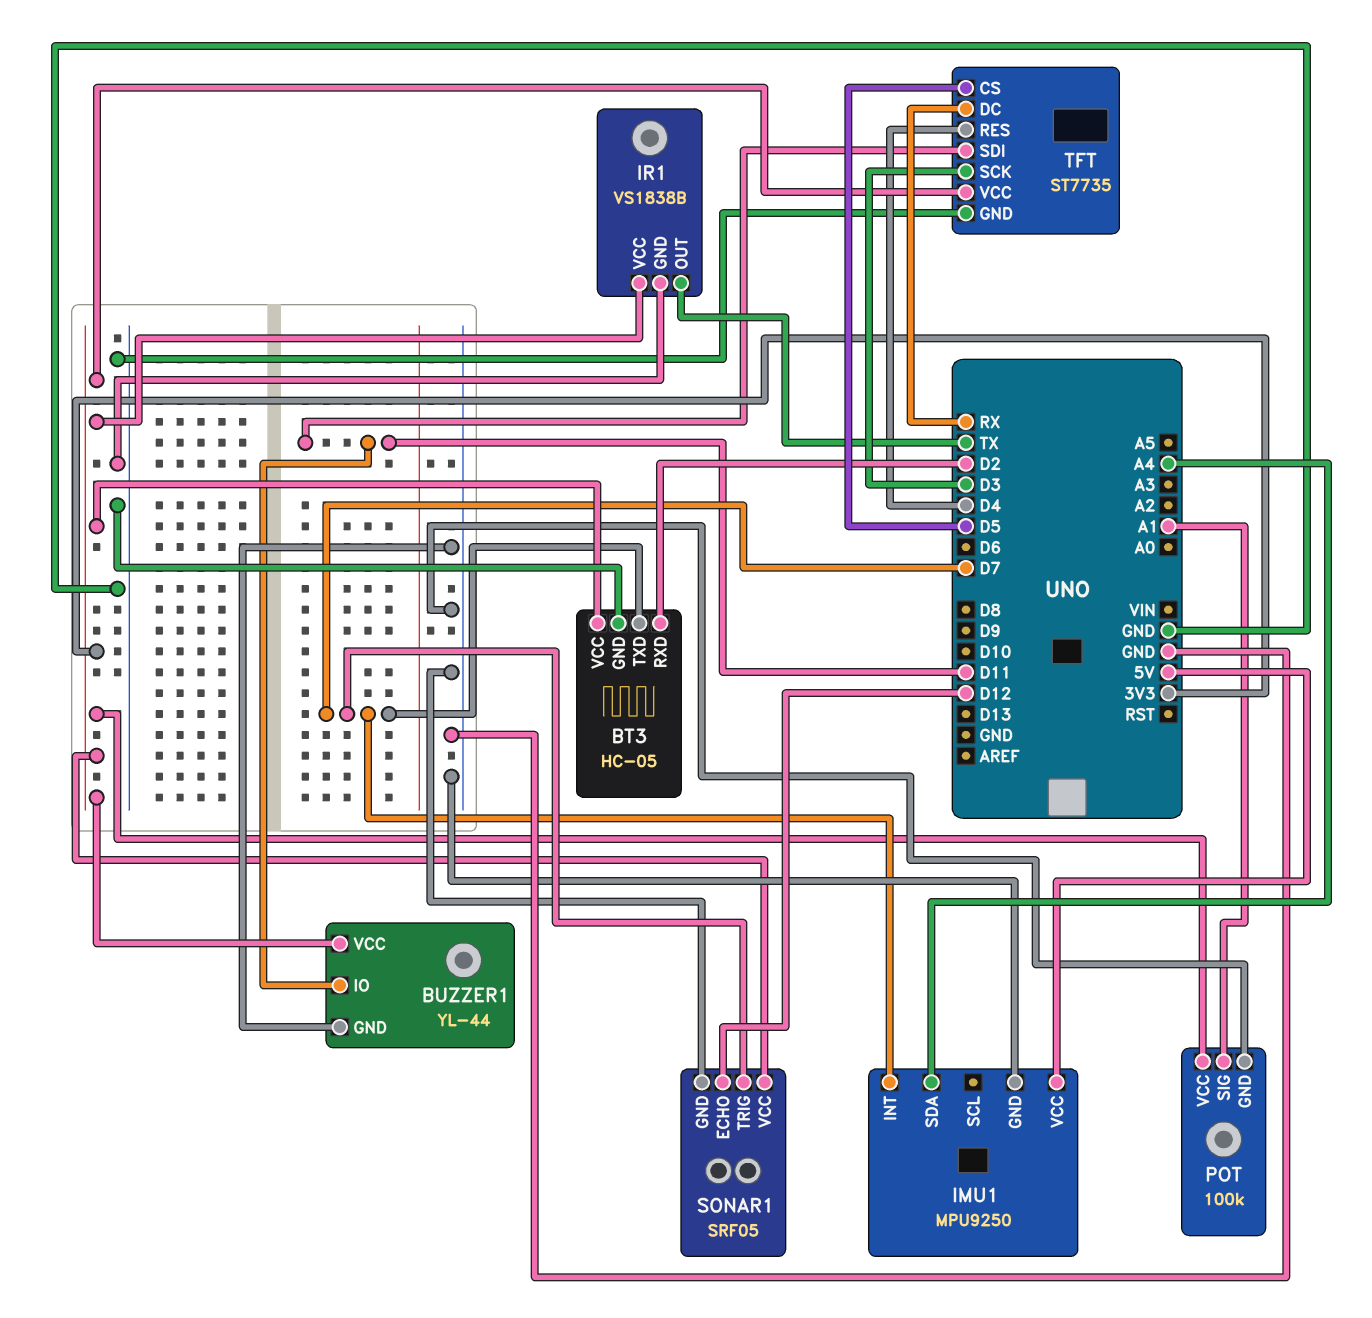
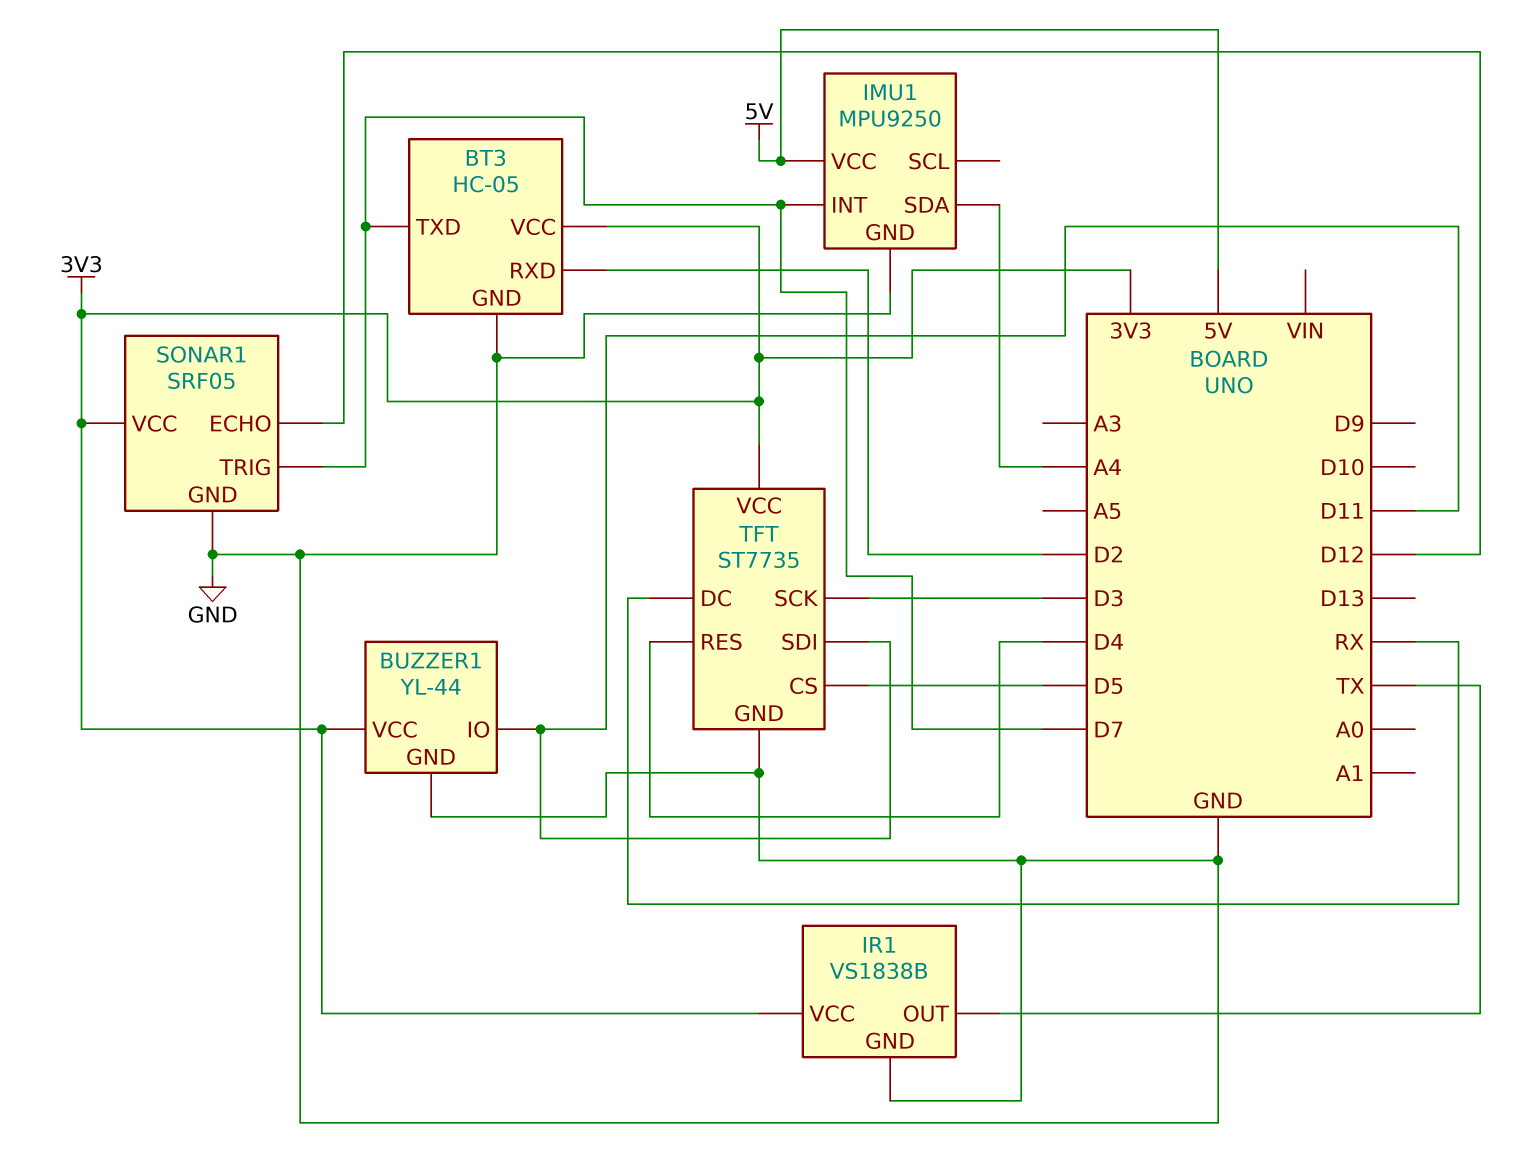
POT: 100k -> none
POT pin GND: GND -> none
POT pin SIG: A1 -> none
POT pin VCC: 3V3 -> none

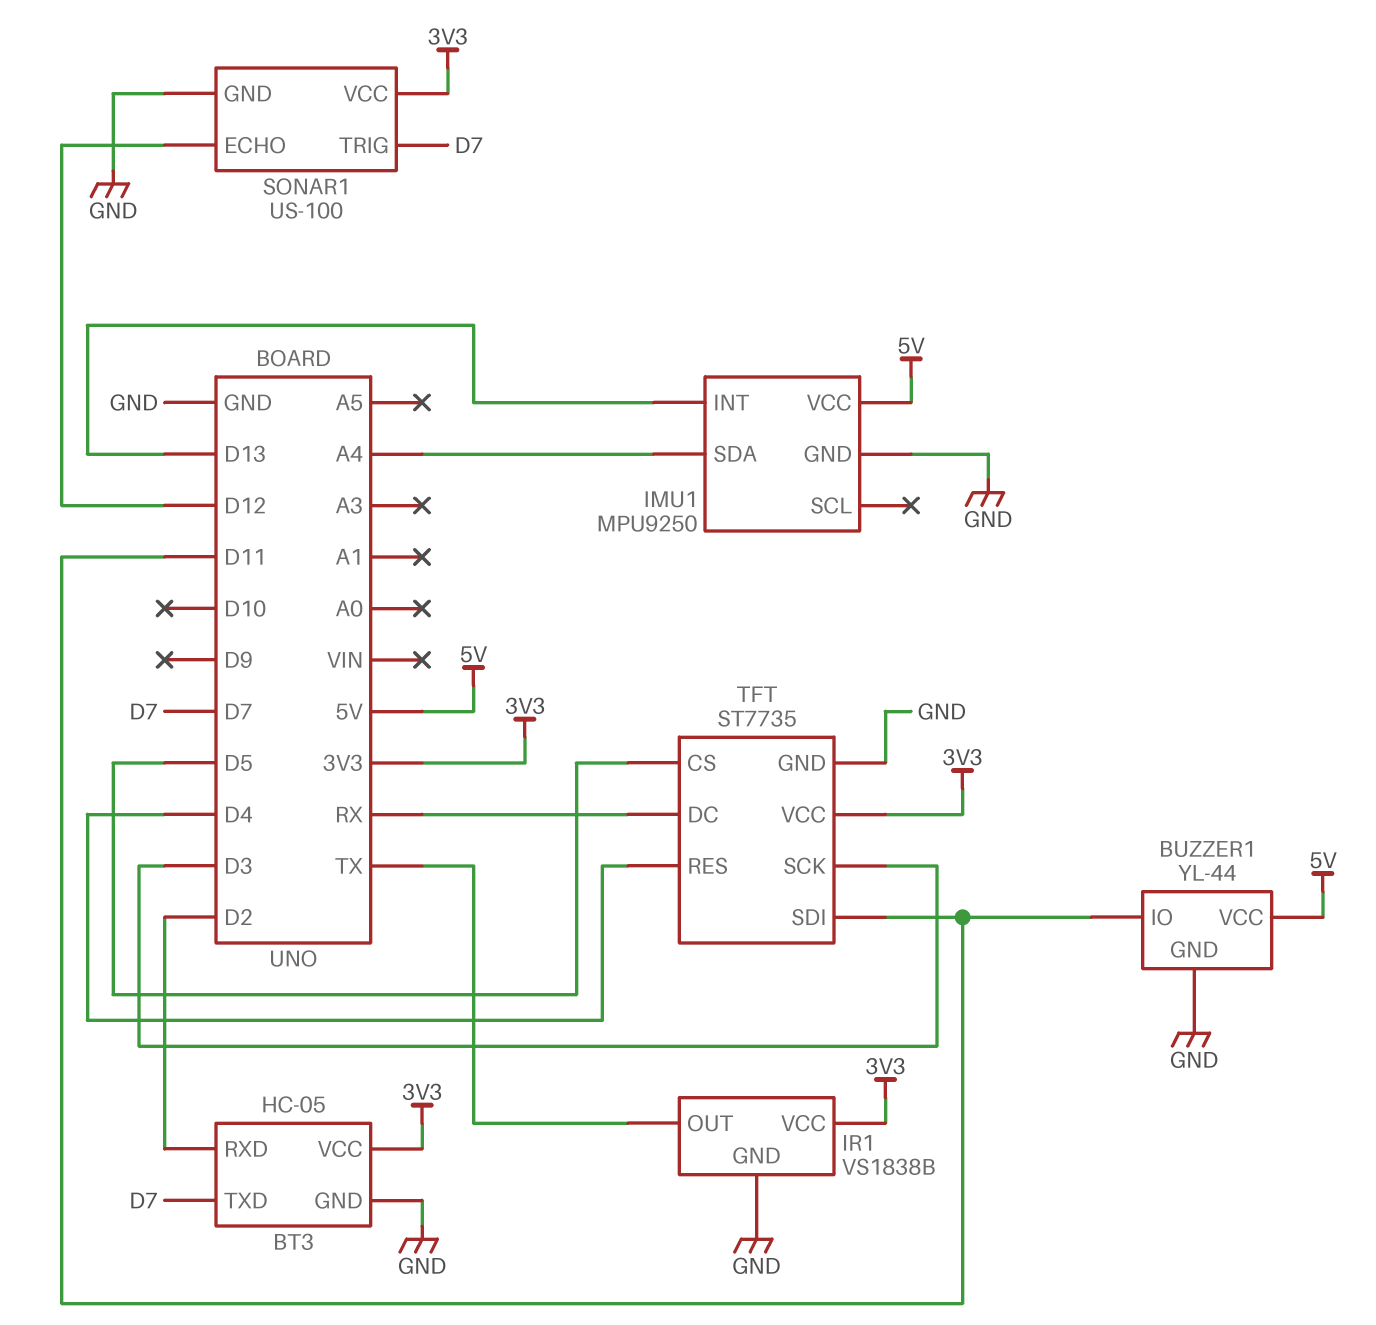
BUZZER1 pin VCC: 3V3 -> 5V
IMU1 pin INT: D7 -> D13
SONAR1: SRF05 -> US-100

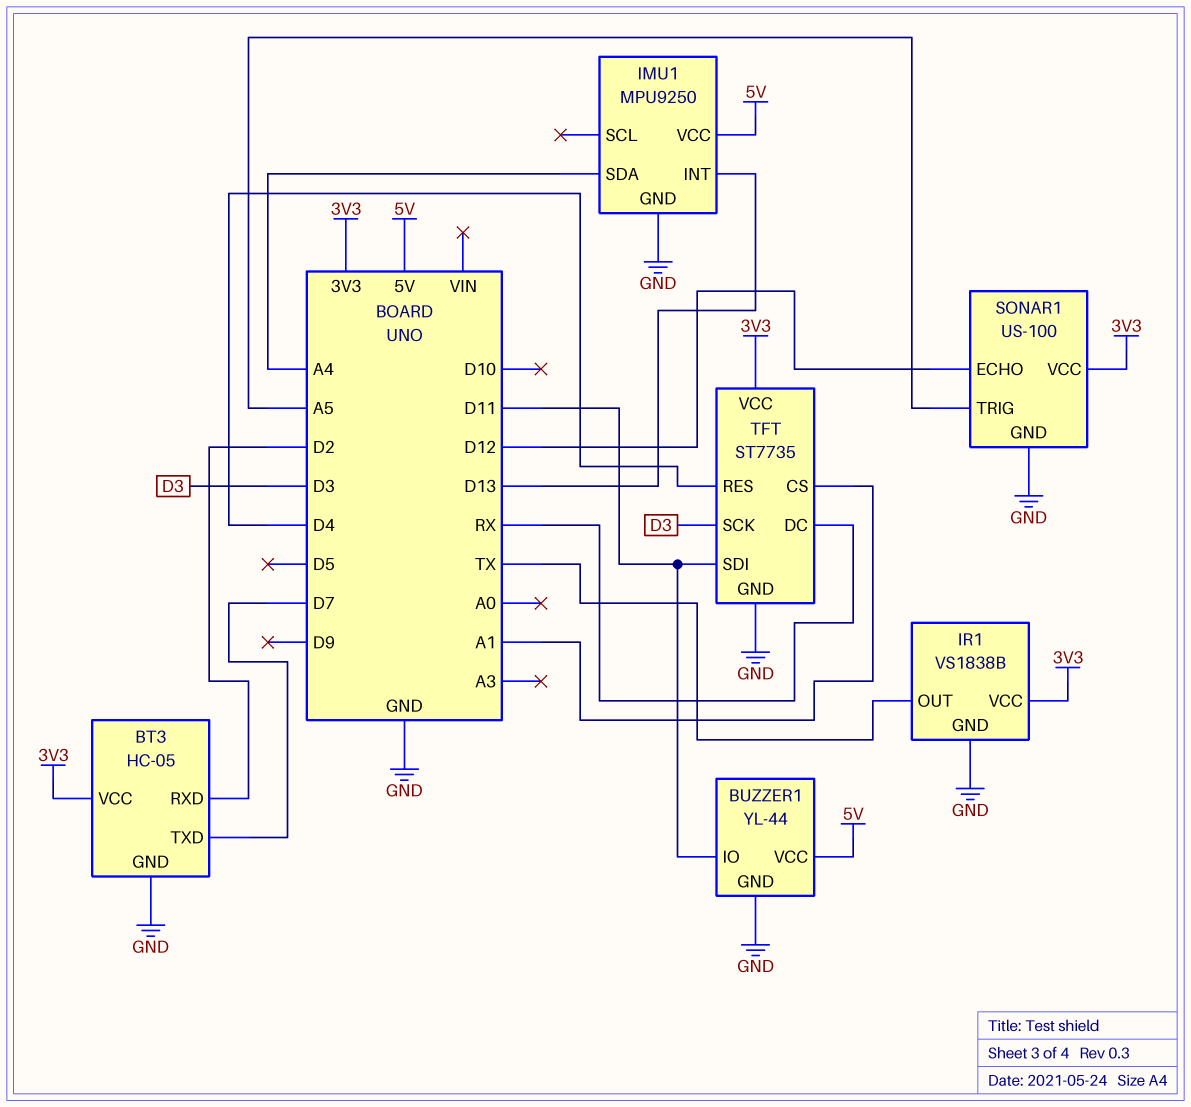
SONAR1 pin TRIG: D7 -> A5
TFT pin CS: D5 -> A1

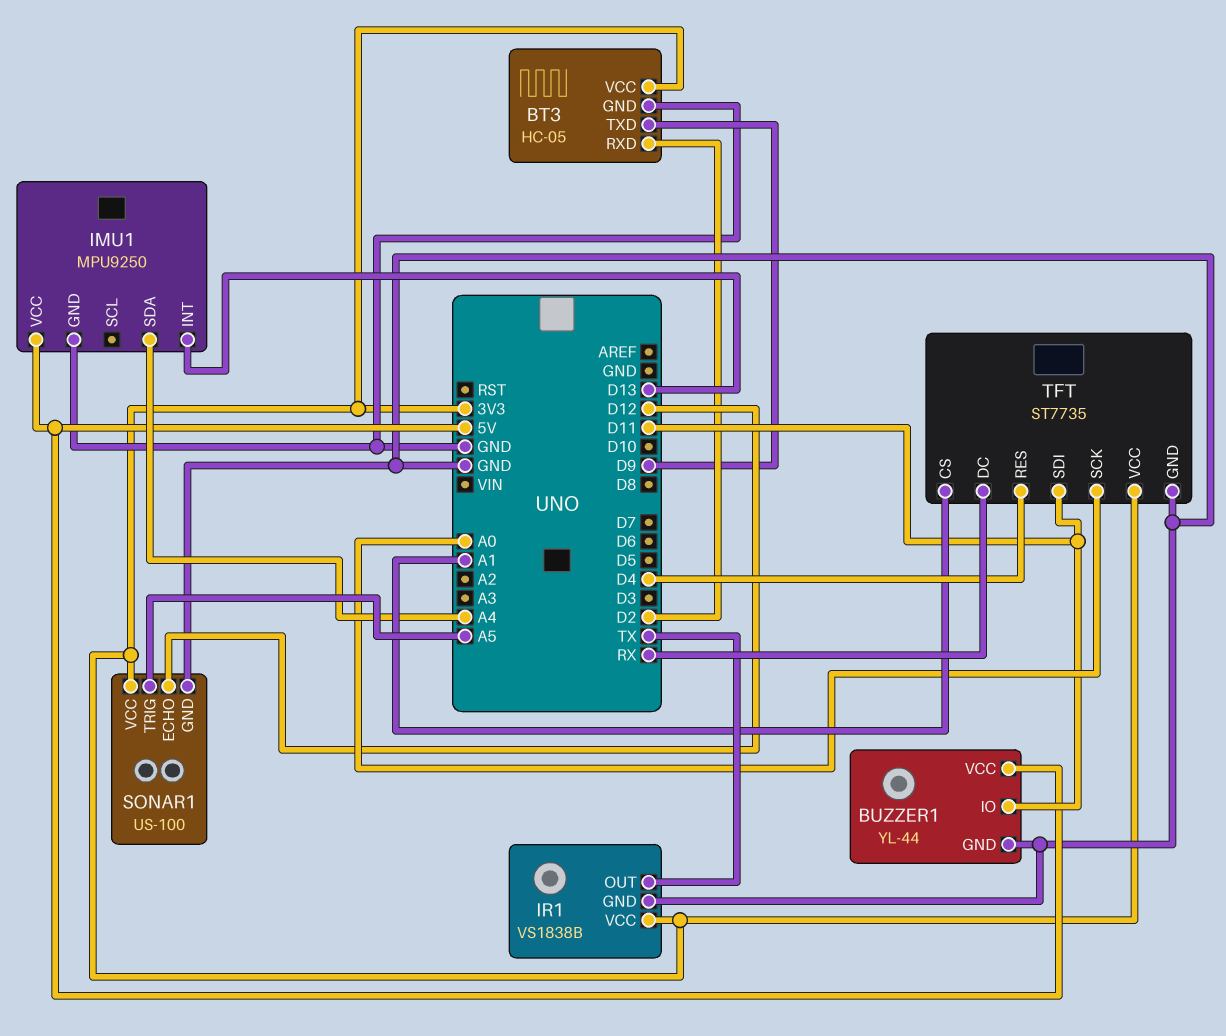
BT3 pin TXD: D7 -> D9
TFT pin SCK: D3 -> A0

